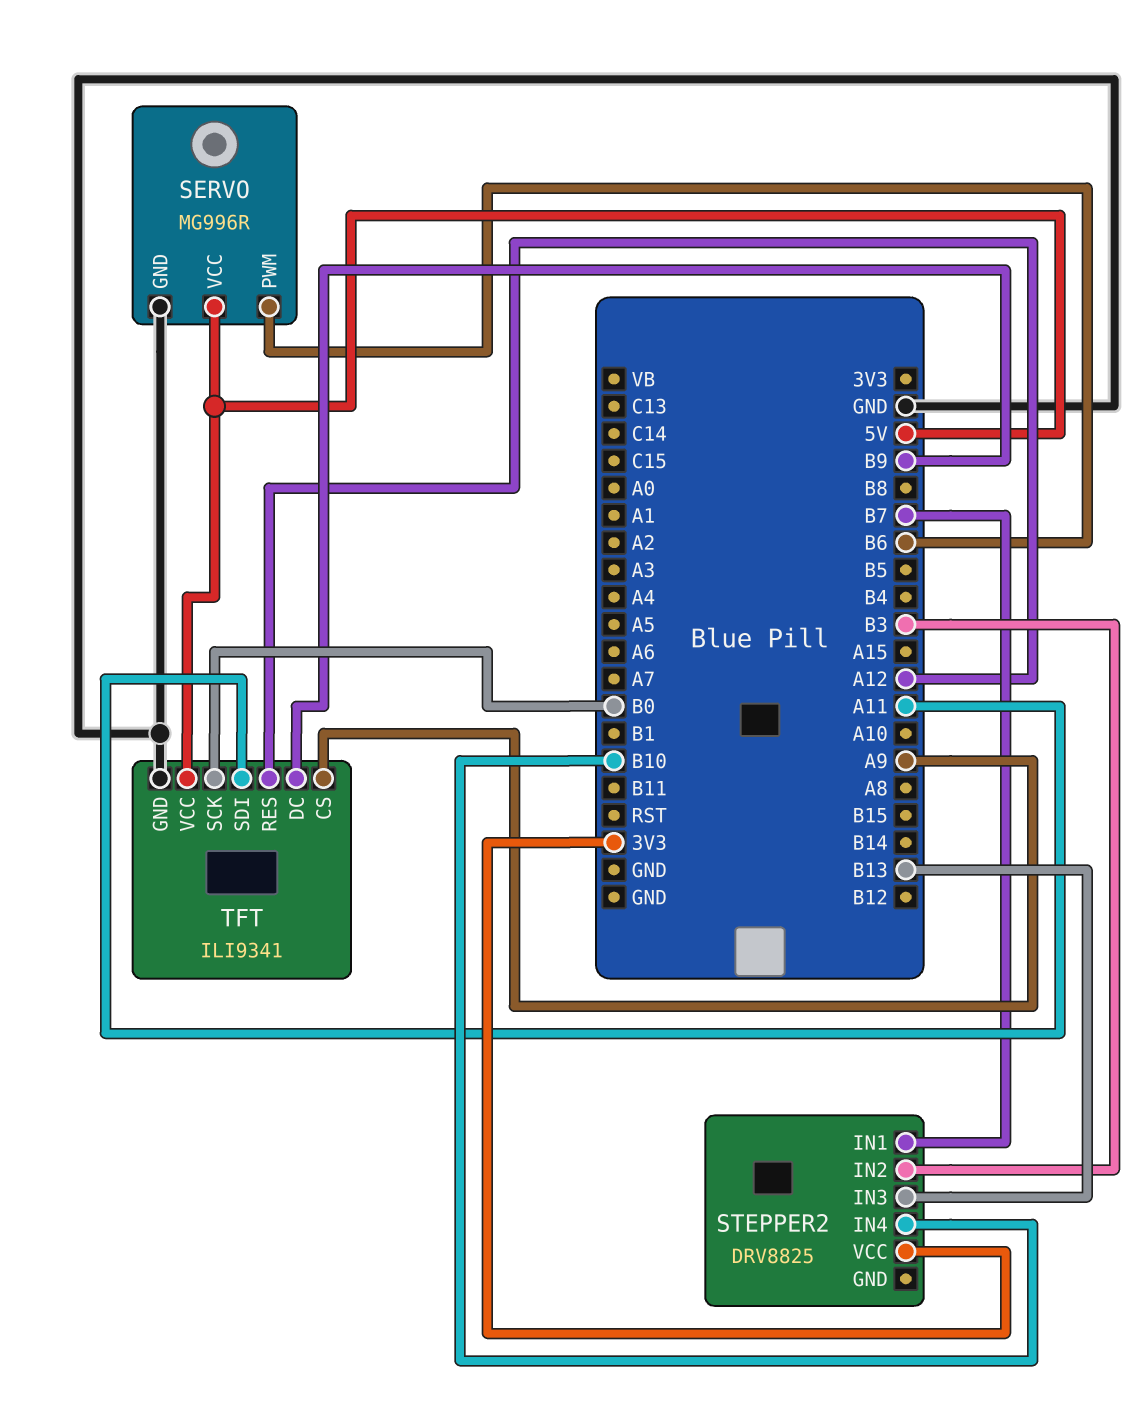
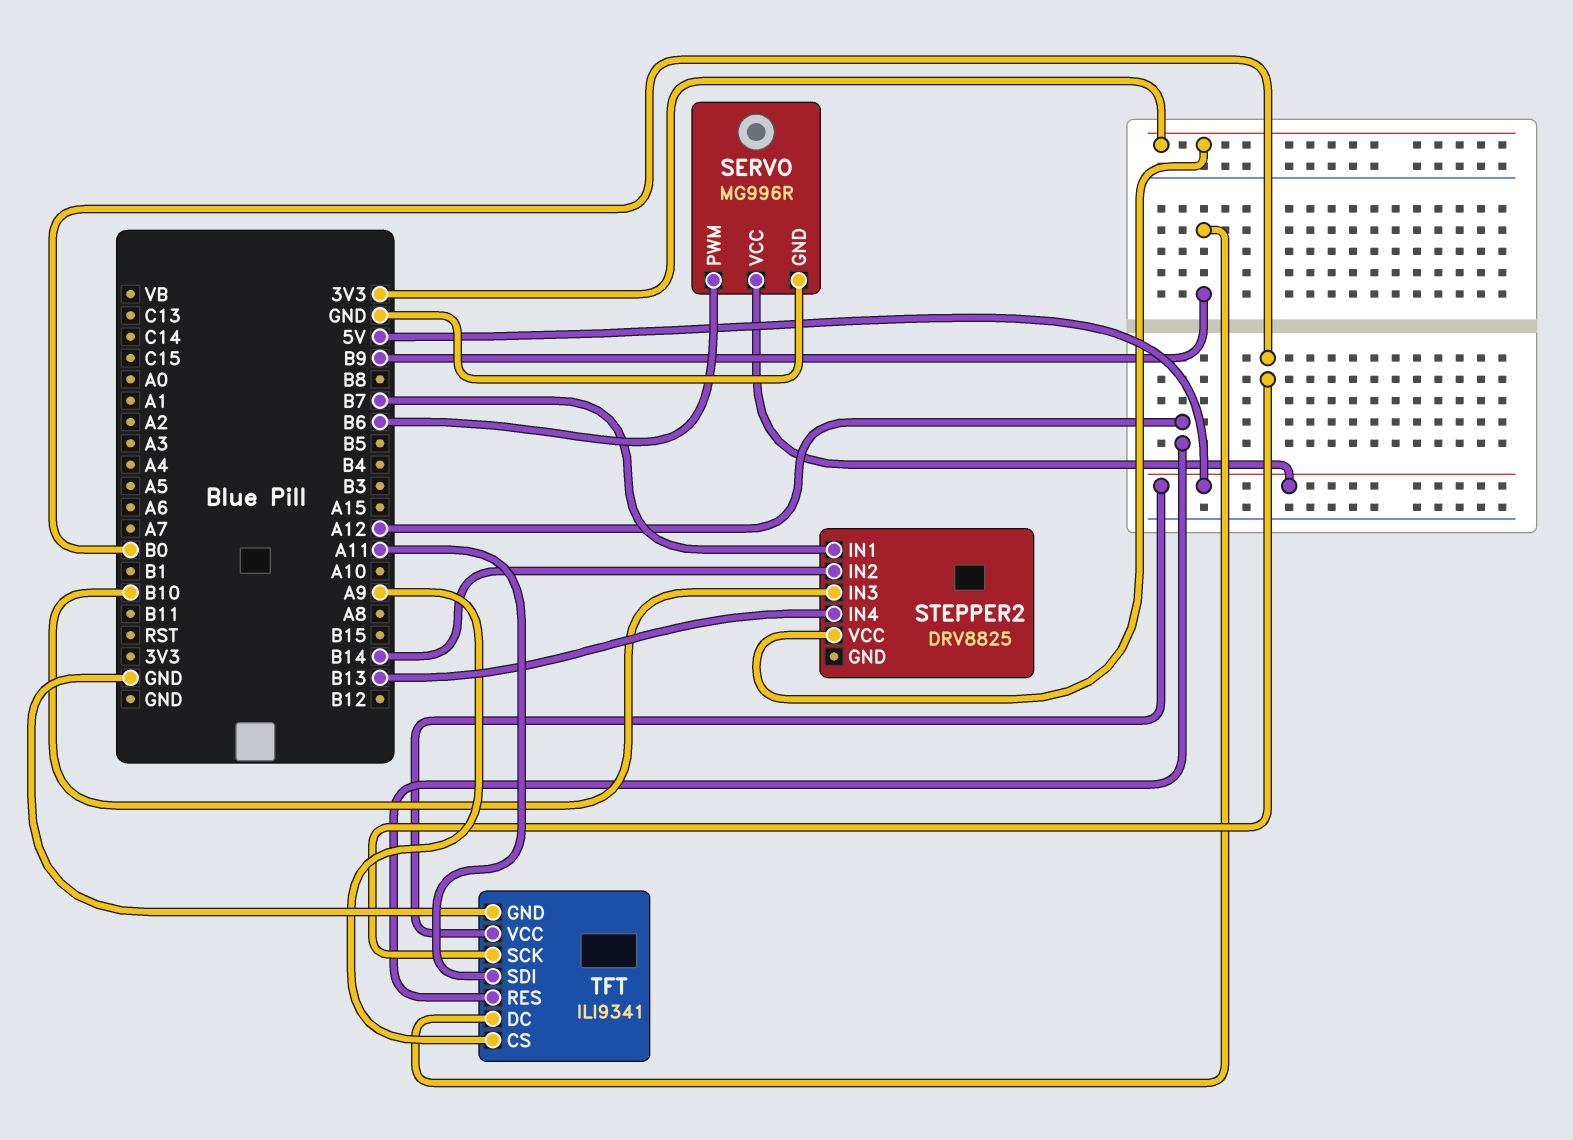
STEPPER2 pin IN2: B3 -> B14
STEPPER2 pin IN3: B13 -> B10
STEPPER2 pin IN4: B10 -> B13

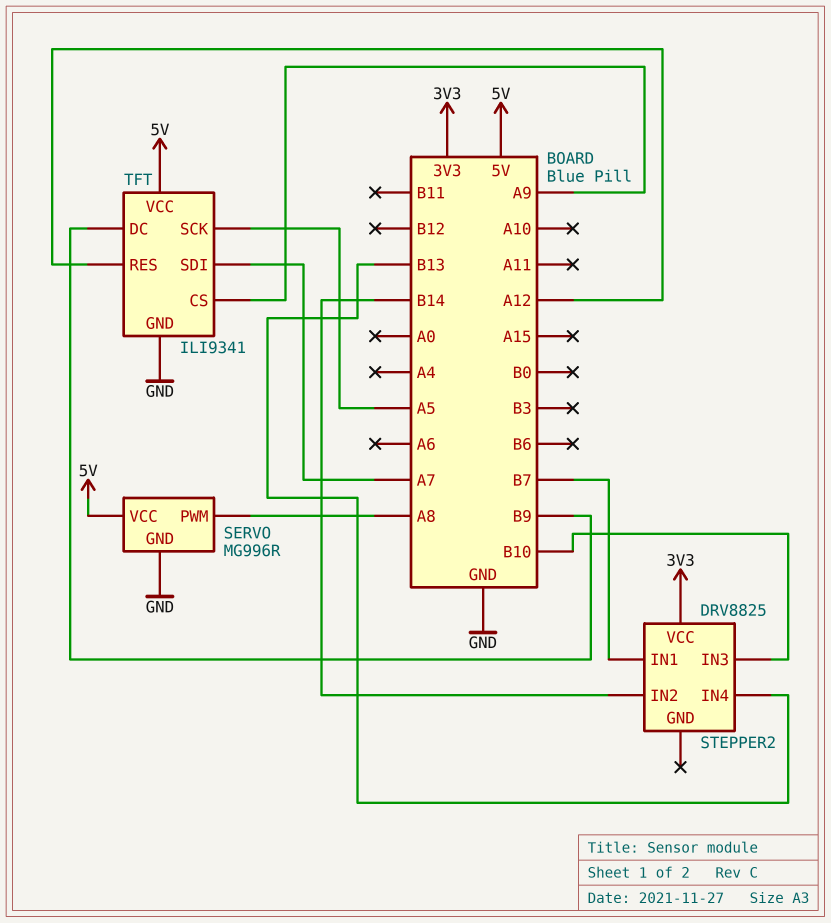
SERVO pin PWM: B6 -> A8
TFT pin SCK: B0 -> A5
TFT pin SDI: A11 -> A7

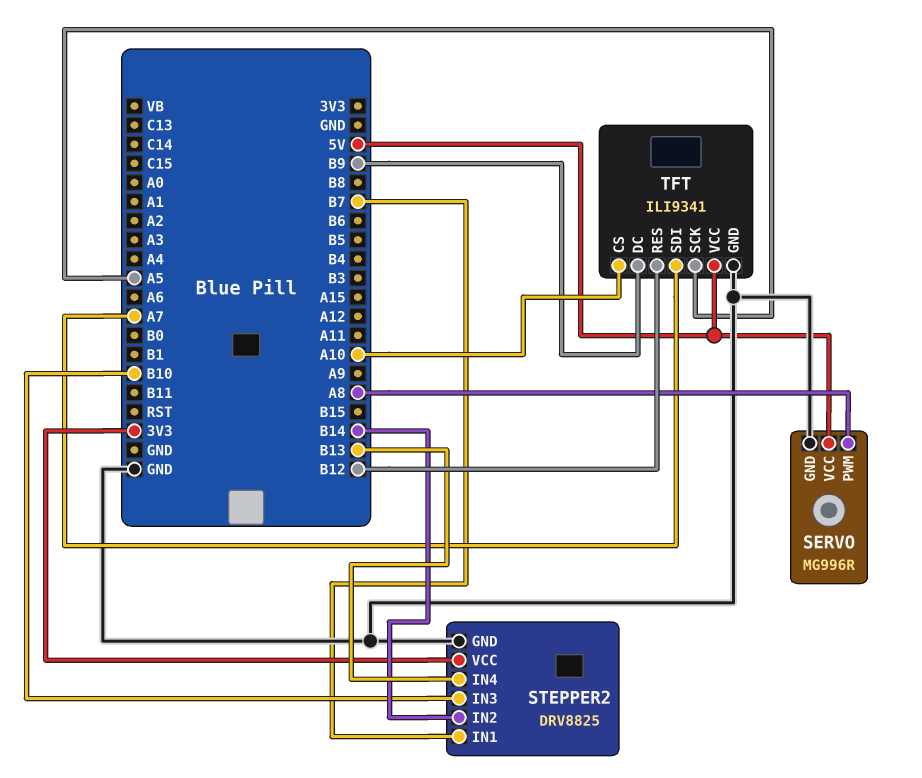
STEPPER2 pin GND: none -> GND
TFT pin CS: A9 -> A10
TFT pin RES: A12 -> B12

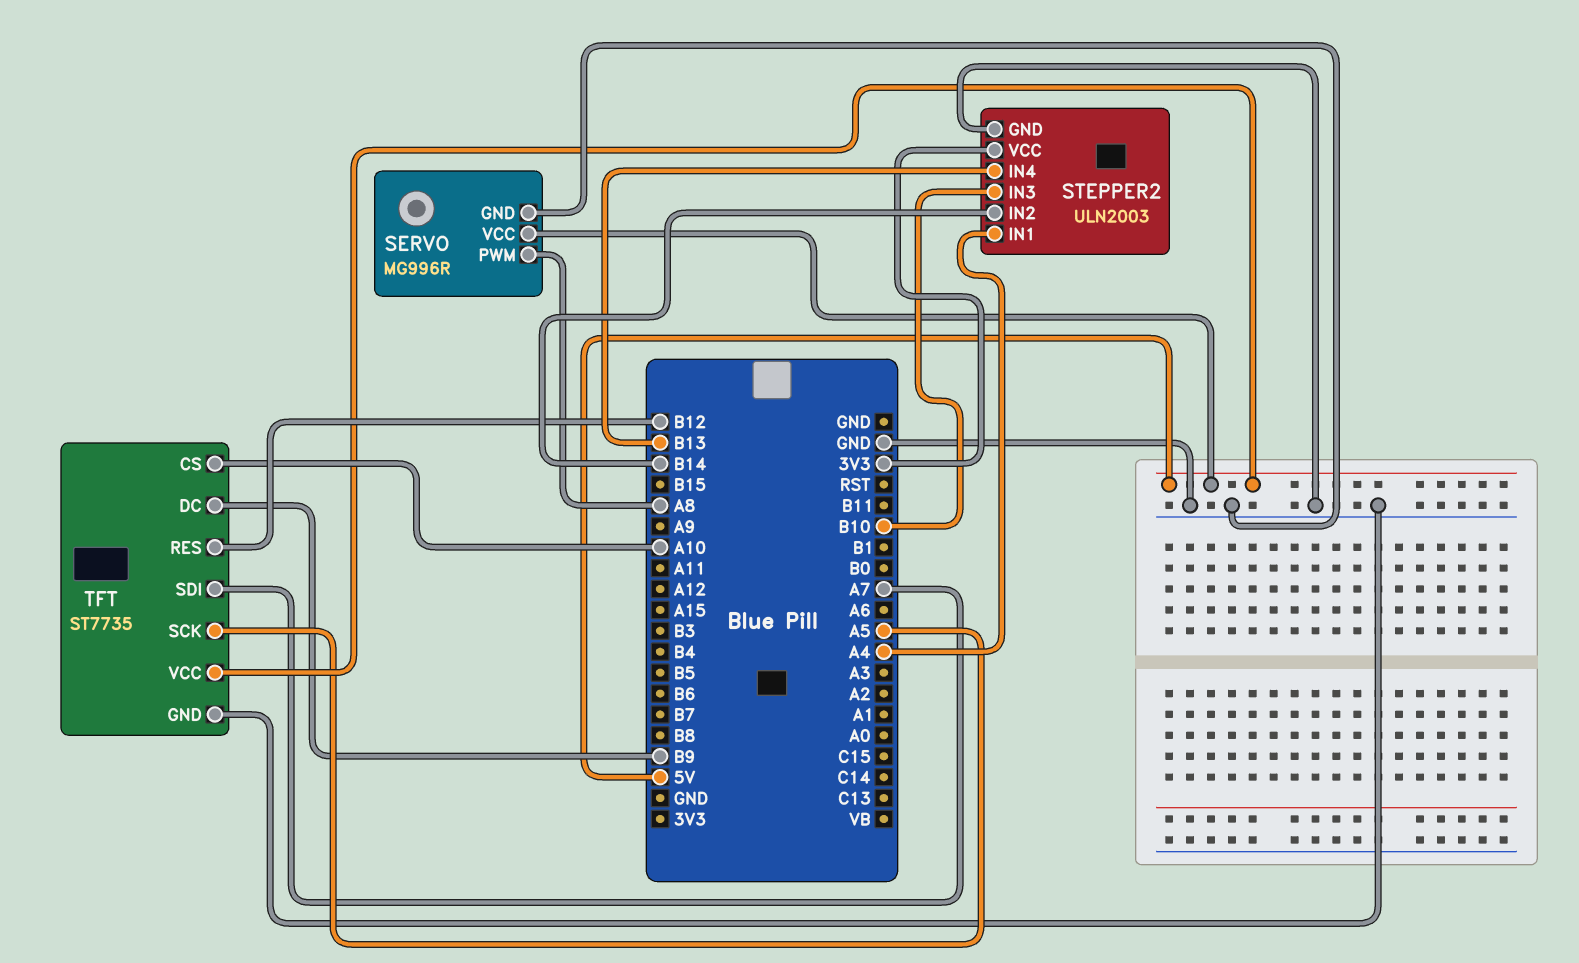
STEPPER2: DRV8825 -> ULN2003
STEPPER2 pin IN1: B7 -> A4
TFT: ILI9341 -> ST7735

